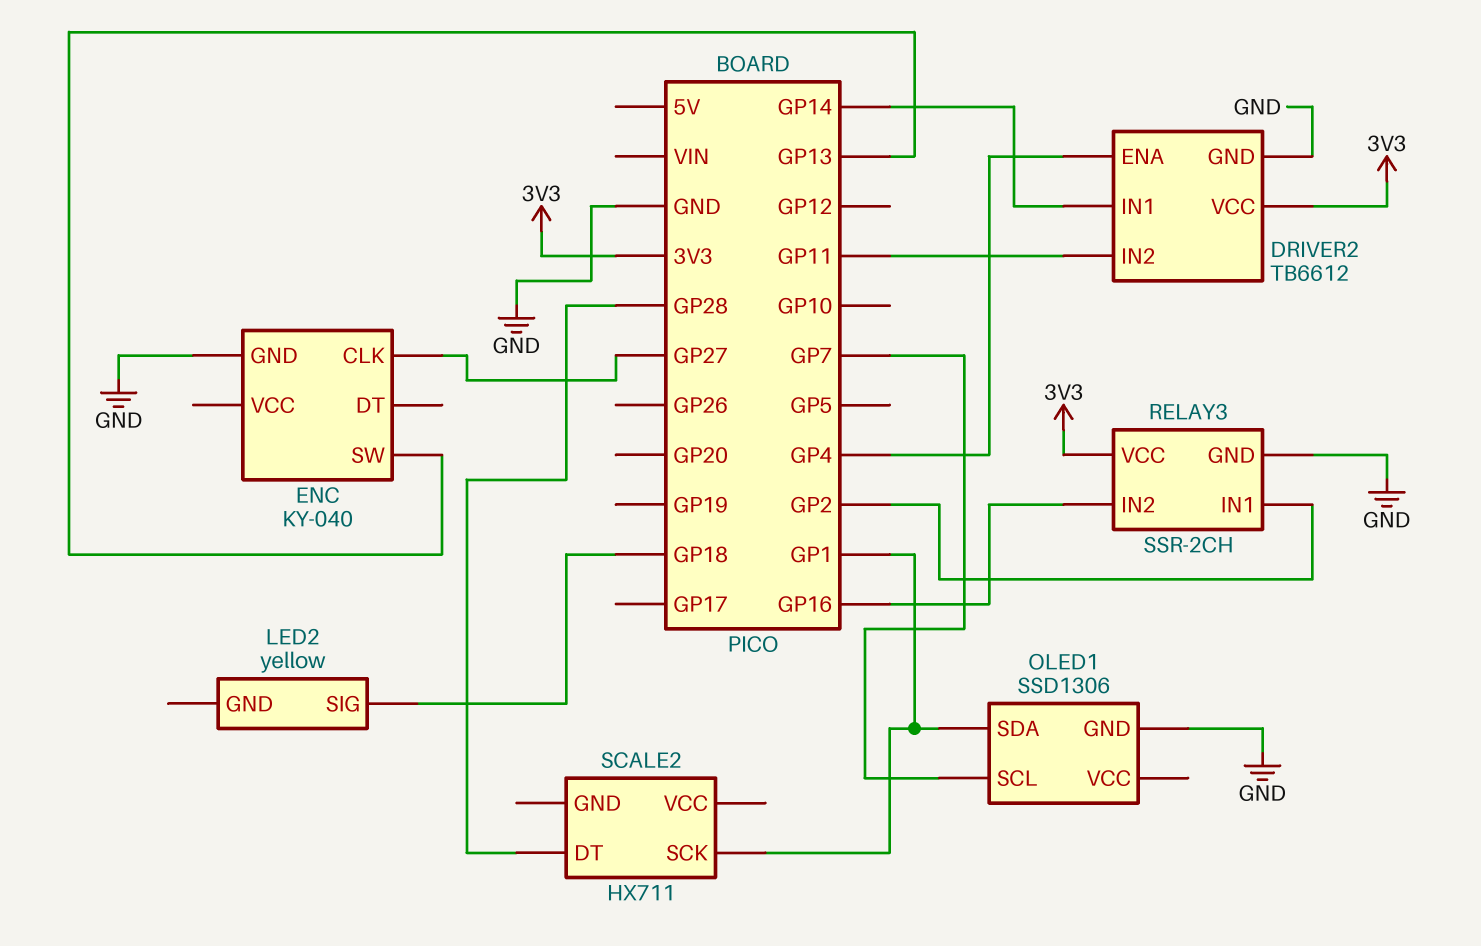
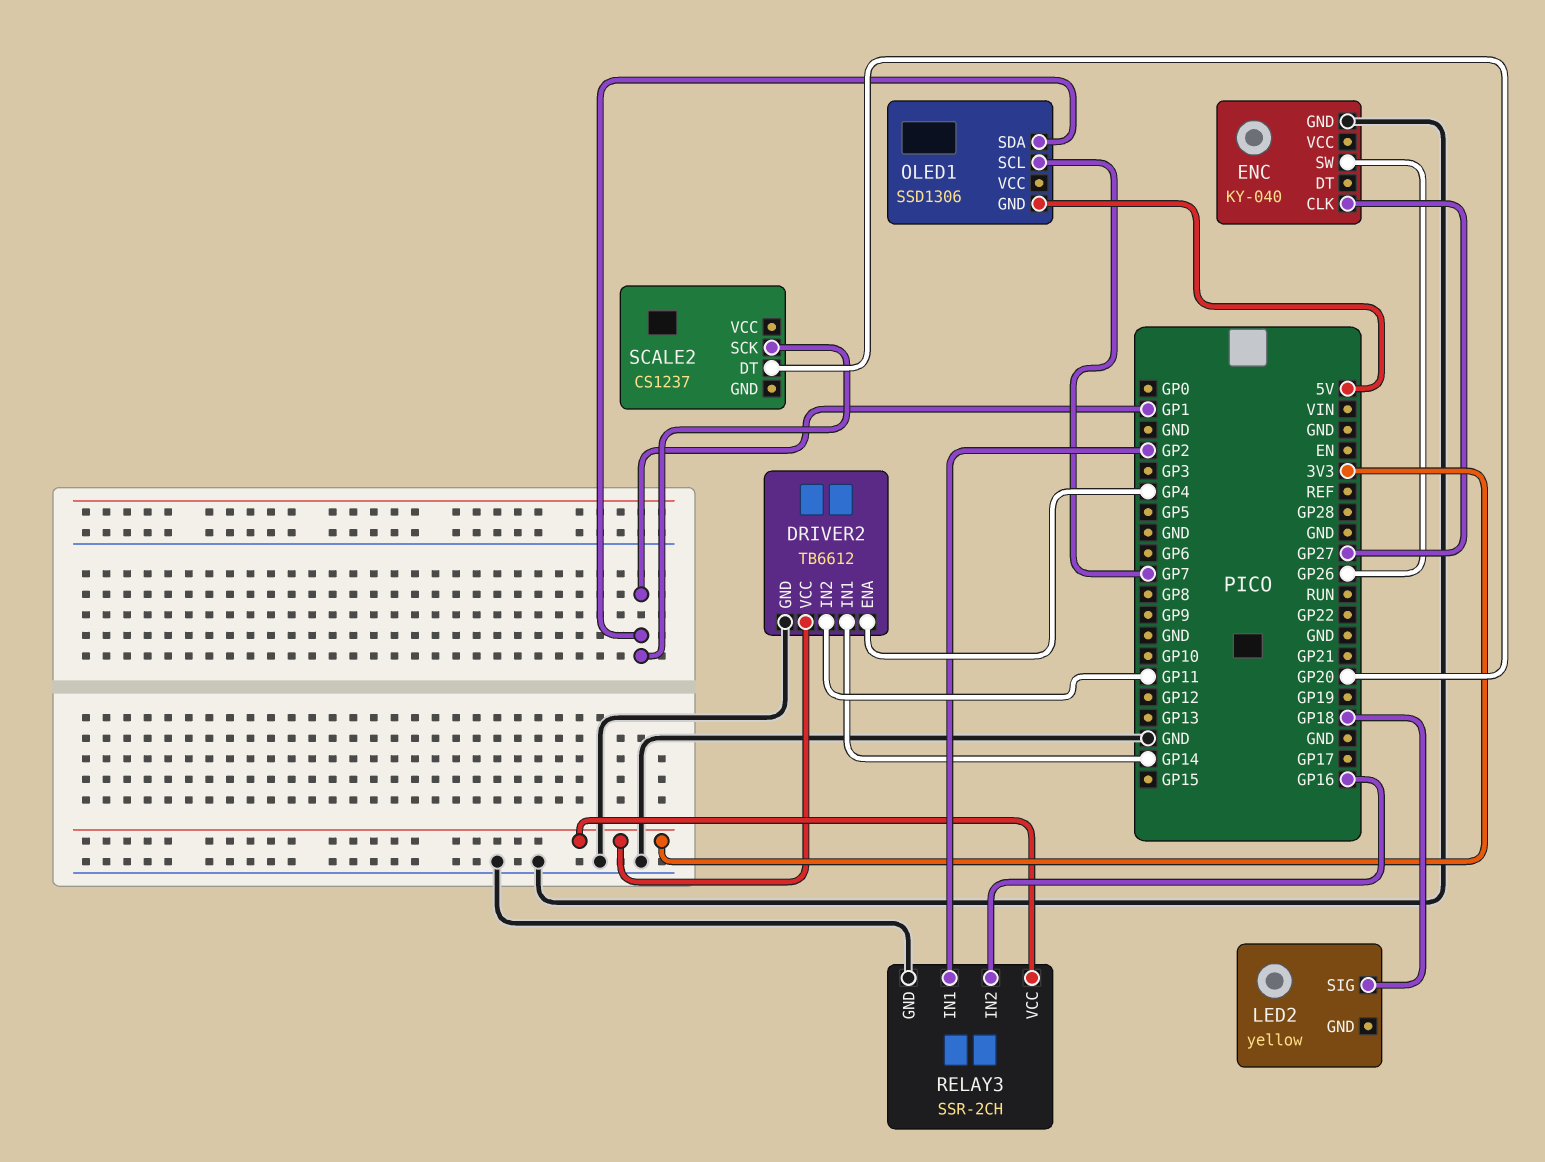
ENC pin SW: GP13 -> GP26
OLED1 pin GND: GND -> 5V
SCALE2: HX711 -> CS1237
SCALE2 pin DT: GP28 -> GP20

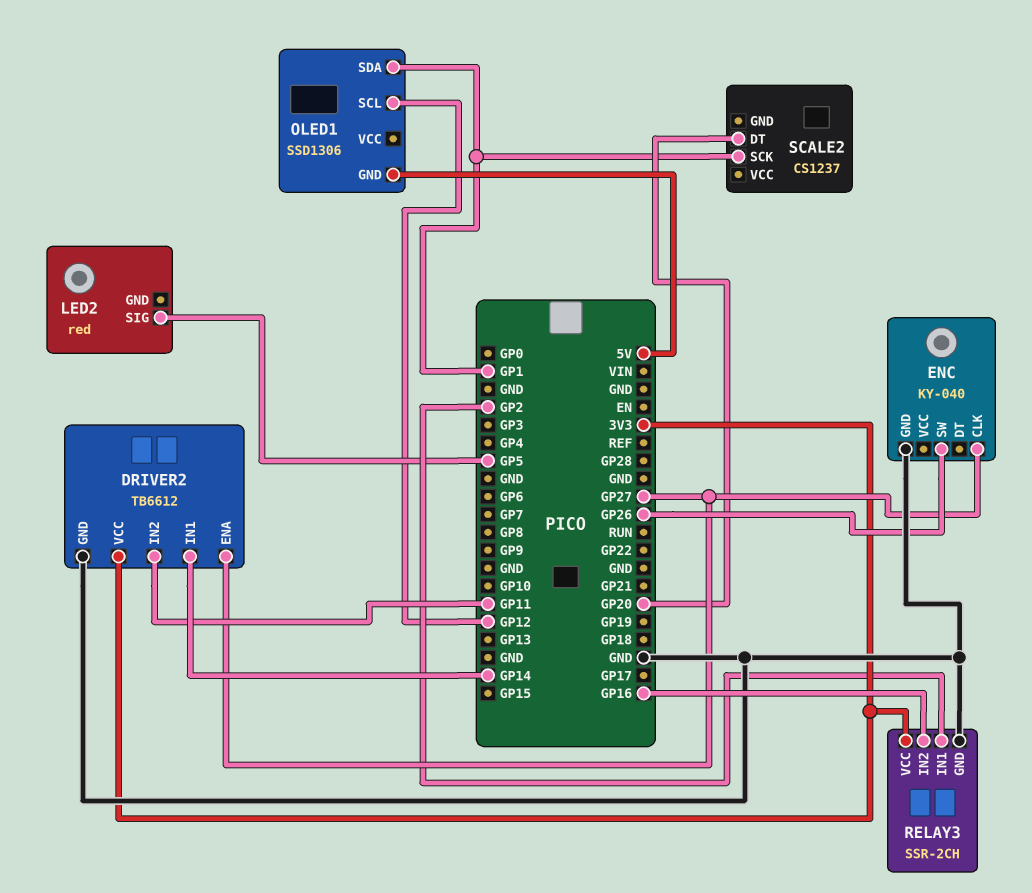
DRIVER2 pin ENA: GP4 -> GP27
LED2: yellow -> red
LED2 pin SIG: GP18 -> GP5
OLED1 pin SCL: GP7 -> GP12

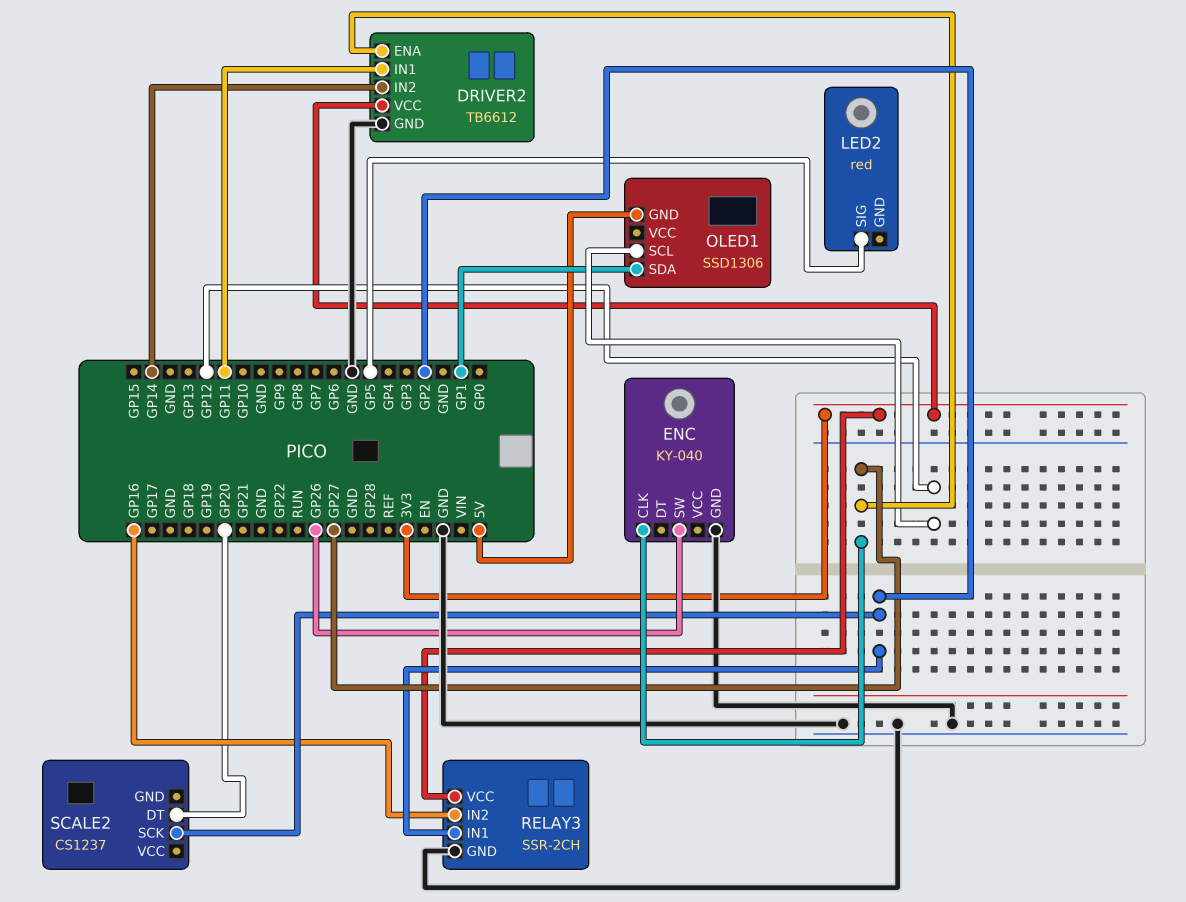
DRIVER2 pin IN1: GP14 -> GP11
DRIVER2 pin IN2: GP11 -> GP14
SCALE2 pin SCK: GP1 -> GP2

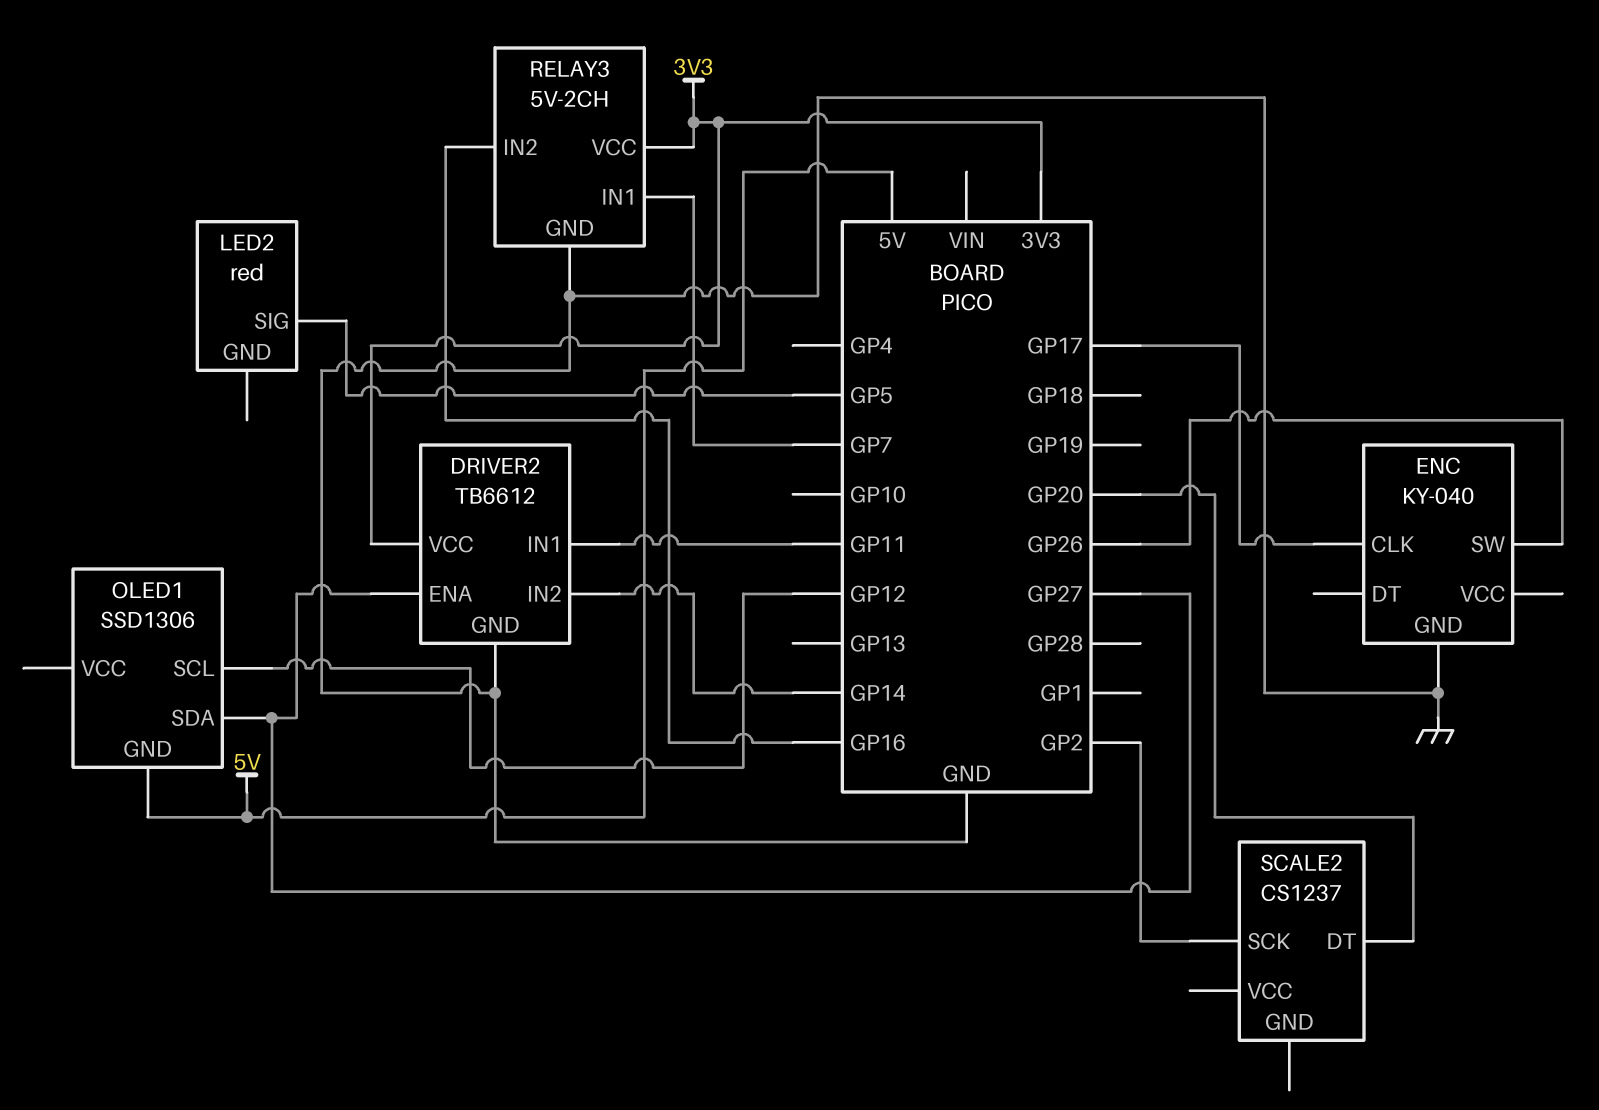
ENC pin CLK: GP27 -> GP17
OLED1 pin SDA: GP1 -> GP27
RELAY3: SSR-2CH -> 5V-2CH
RELAY3 pin IN1: GP2 -> GP7

